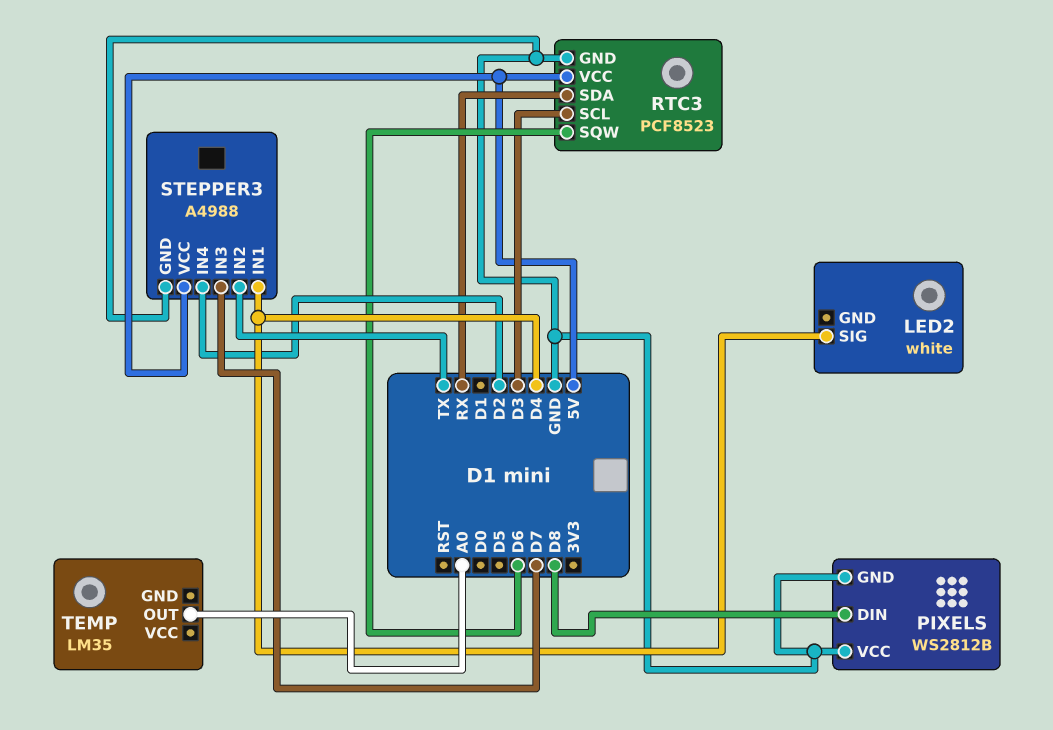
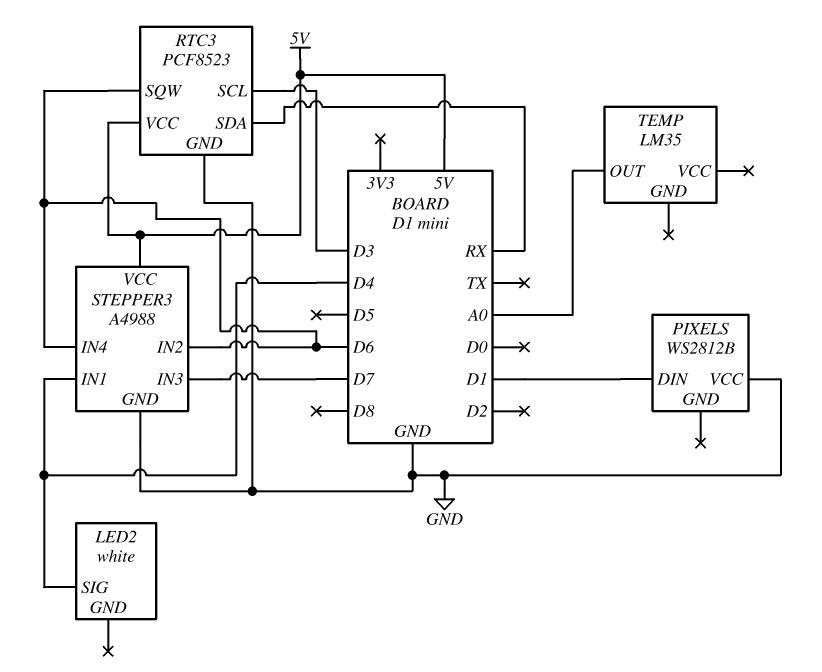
PIXELS pin DIN: D8 -> D1
PIXELS pin GND: GND -> none
STEPPER3 pin IN2: TX -> D6
STEPPER3 pin IN4: D2 -> D6

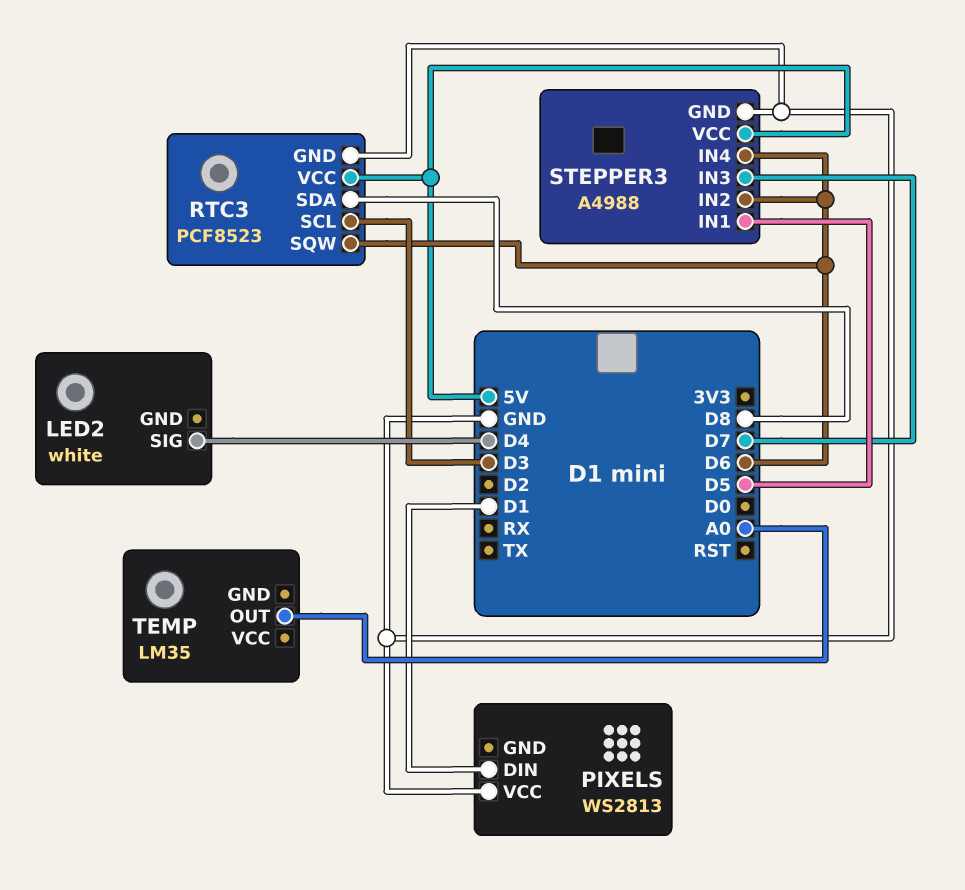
PIXELS: WS2812B -> WS2813
RTC3 pin SDA: RX -> D8
STEPPER3 pin IN1: D4 -> D5

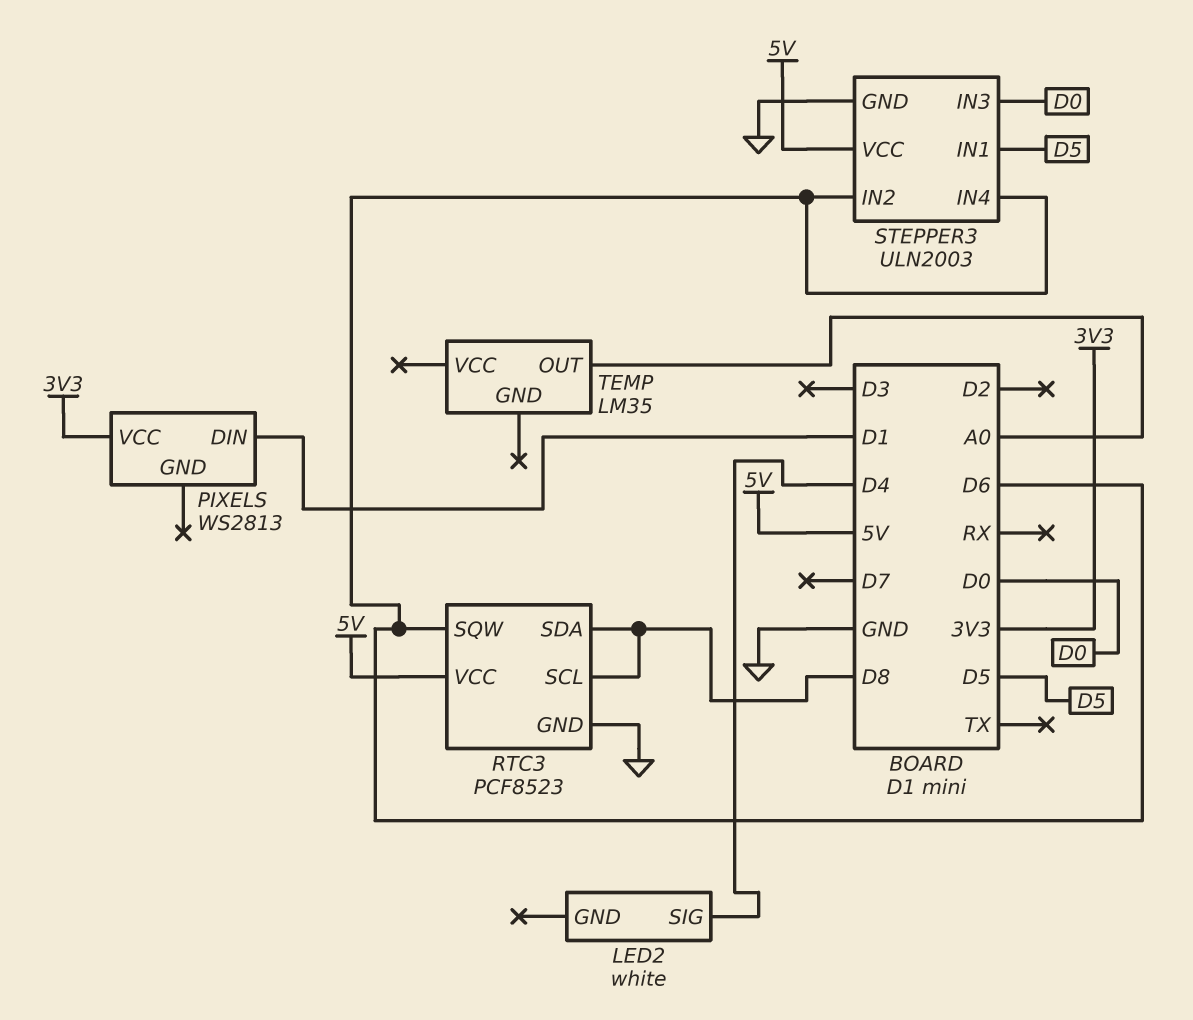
PIXELS pin VCC: GND -> 3V3
RTC3 pin SCL: D3 -> D8
STEPPER3: A4988 -> ULN2003
STEPPER3 pin IN3: D7 -> D0

